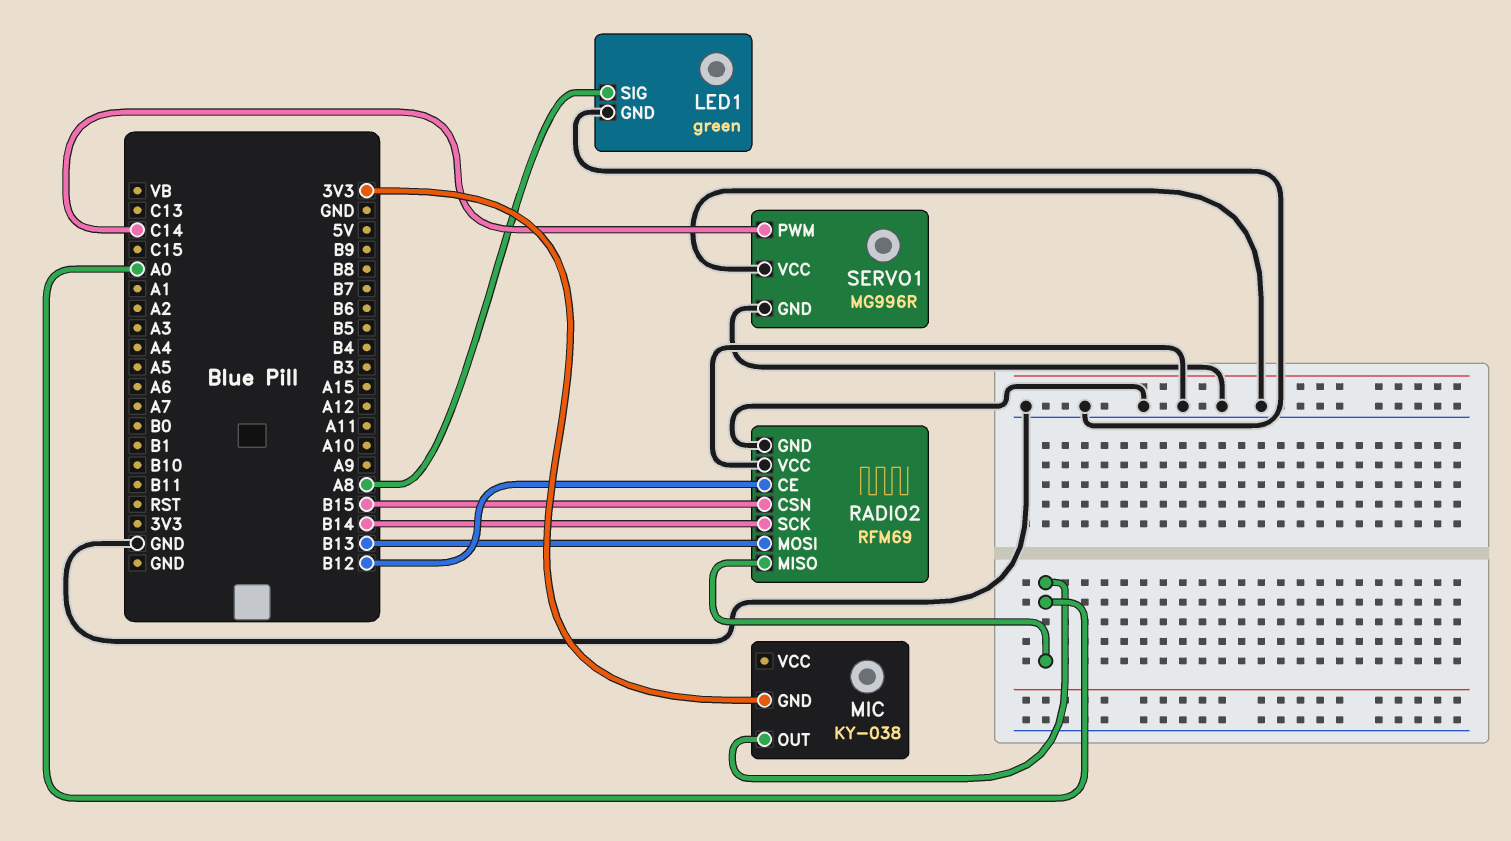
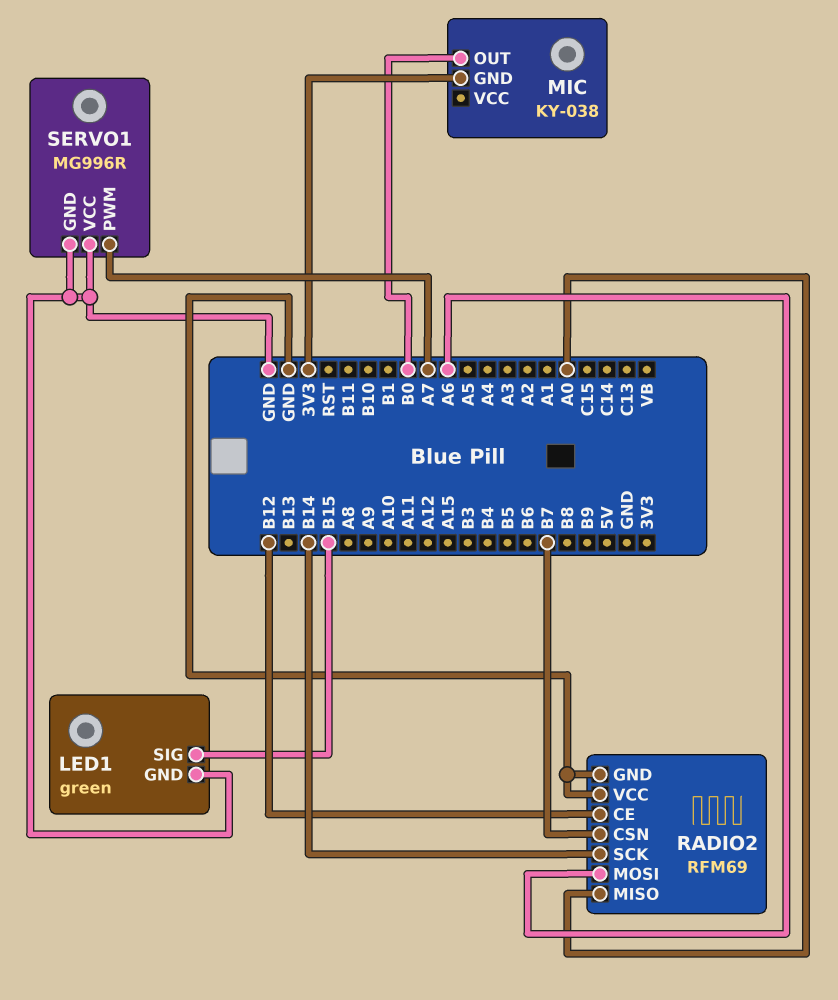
LED1 pin SIG: A8 -> B15
MIC pin OUT: A0 -> B0
RADIO2 pin CSN: B15 -> B7
RADIO2 pin MOSI: B13 -> A6
SERVO1 pin PWM: C14 -> A7

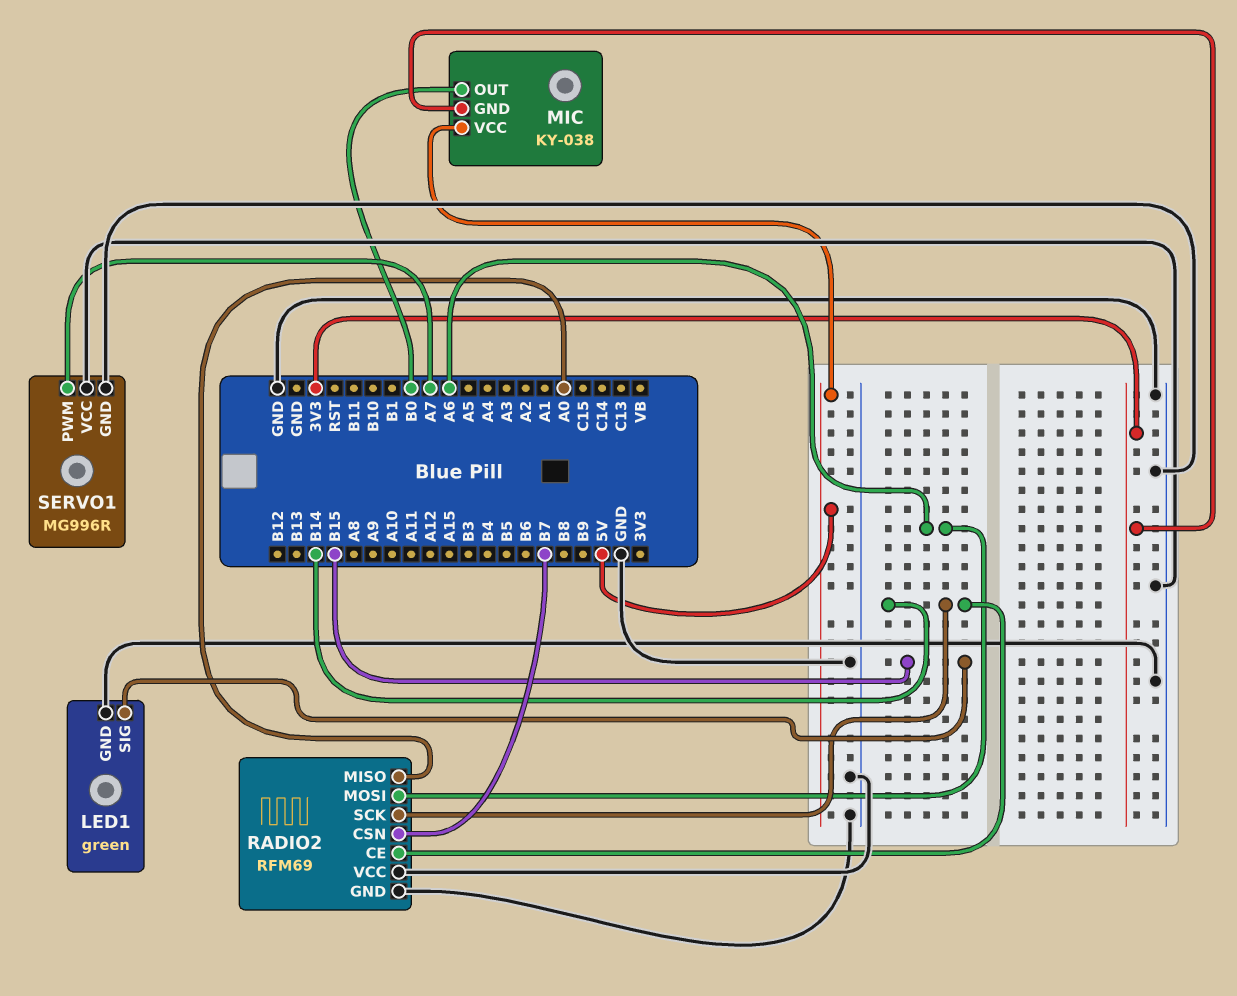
MIC pin VCC: none -> 5V
RADIO2 pin CE: B12 -> B14

